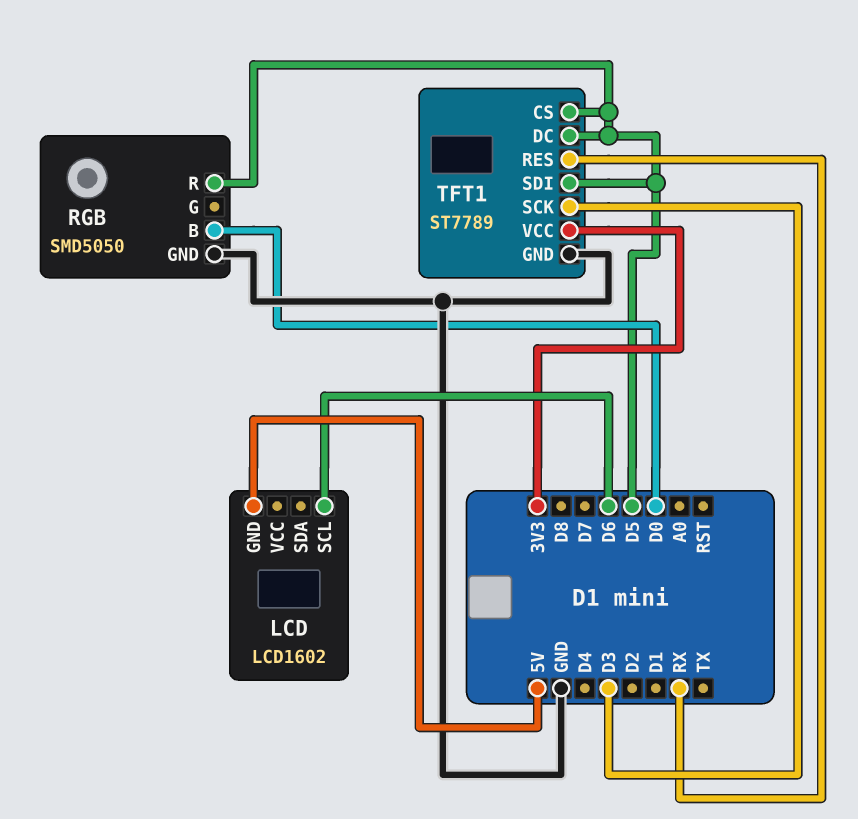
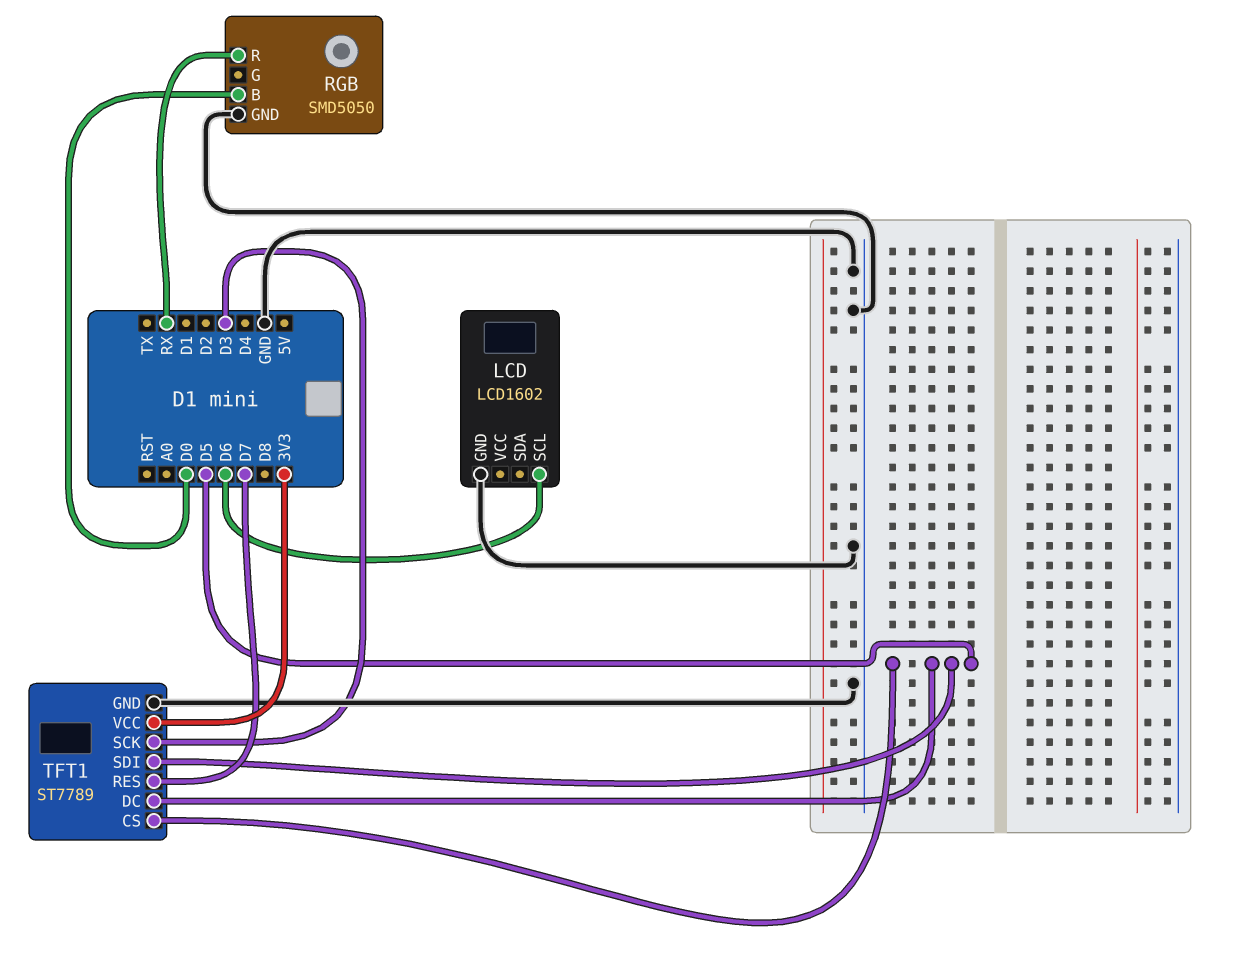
LCD pin GND: 5V -> GND
RGB pin R: D5 -> RX
TFT1 pin RES: RX -> D7

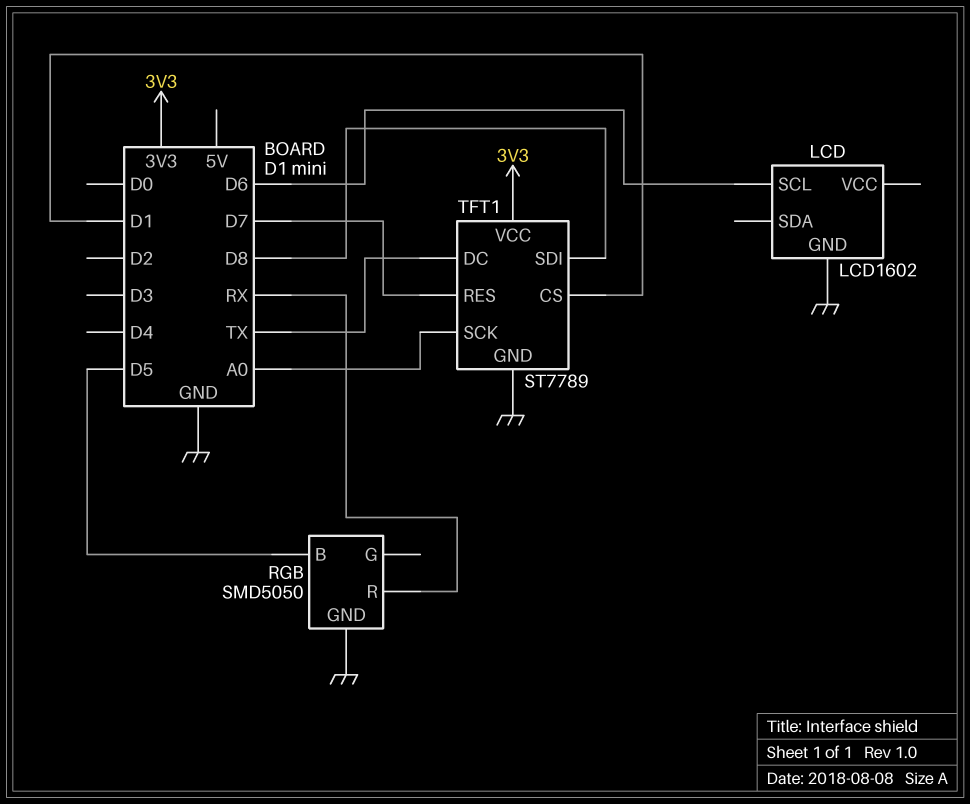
RGB pin B: D0 -> D5
TFT1 pin CS: D5 -> D1
TFT1 pin DC: D5 -> TX
TFT1 pin SCK: D3 -> A0
TFT1 pin SDI: D5 -> D8

